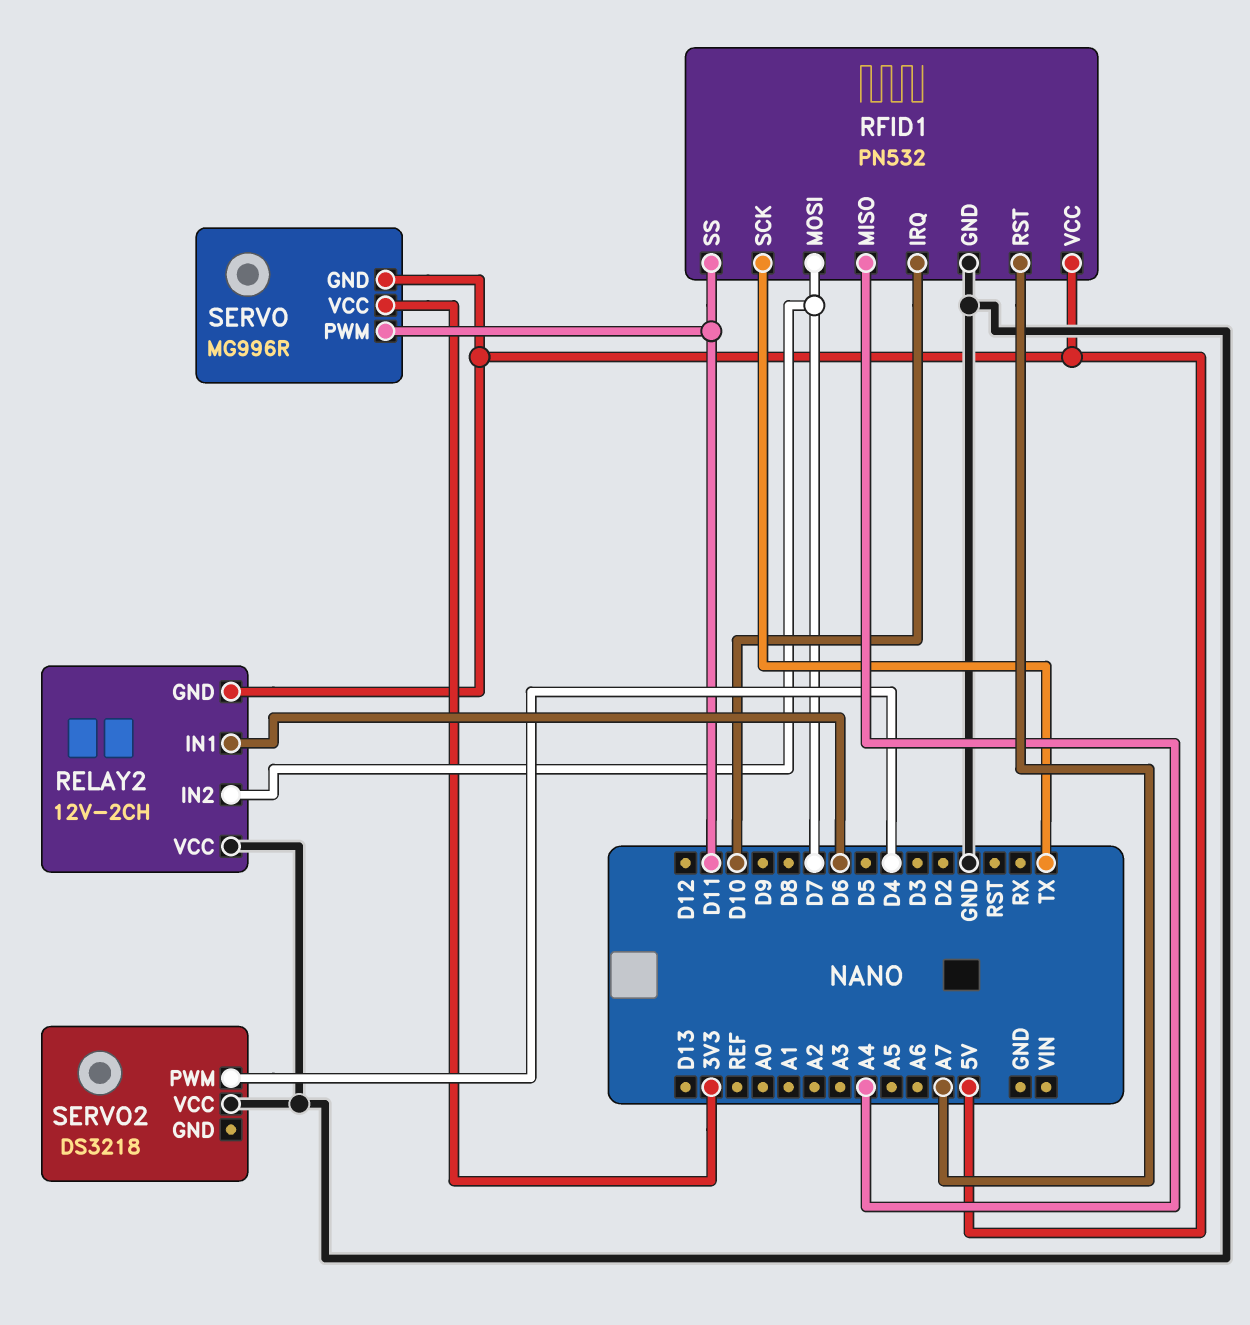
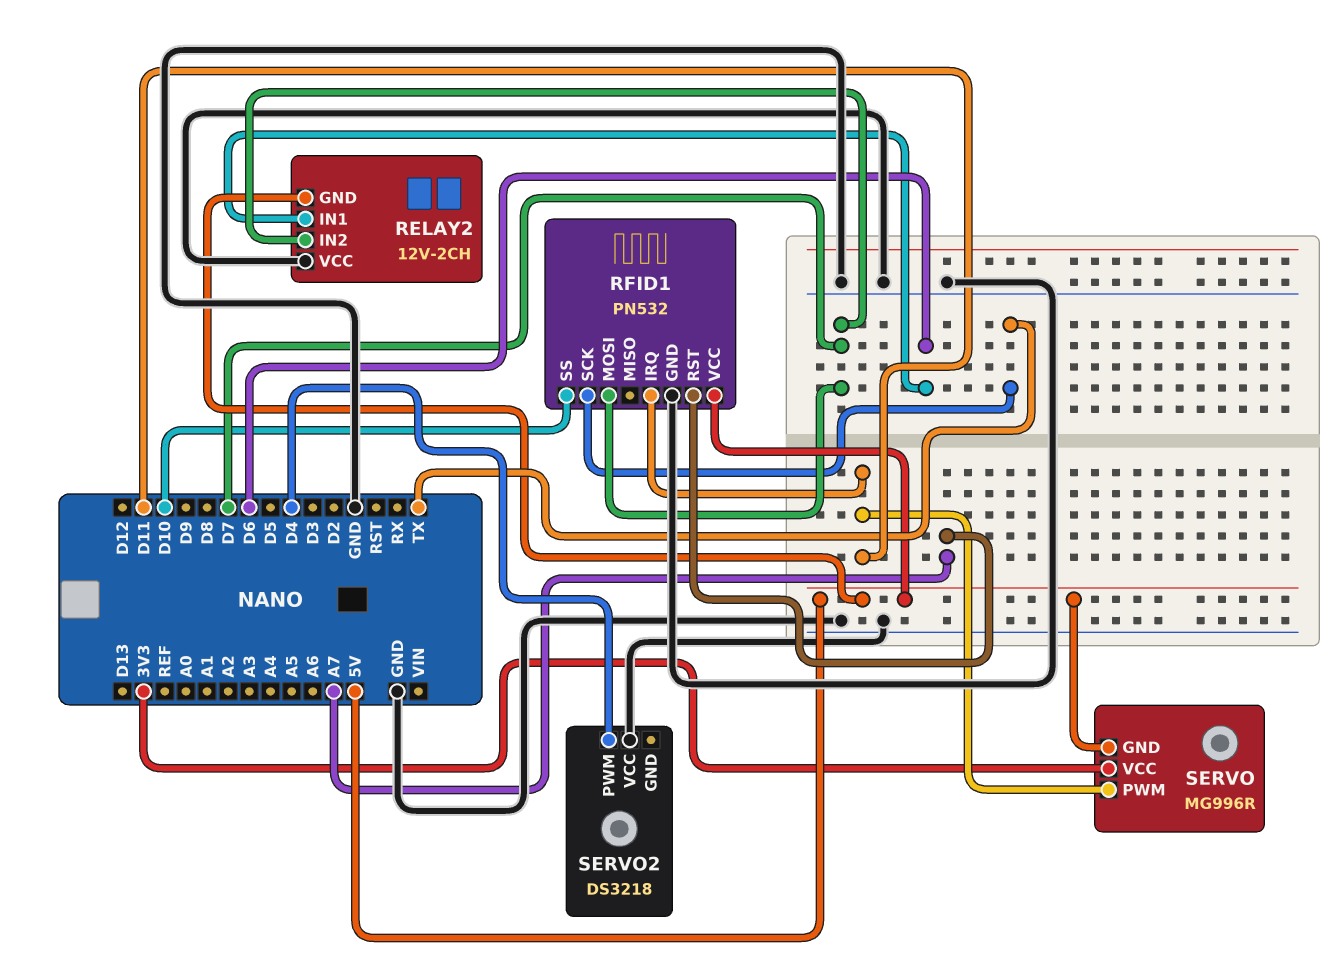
RFID1 pin IRQ: D10 -> D11
RFID1 pin MISO: A4 -> none
RFID1 pin SS: D11 -> D10

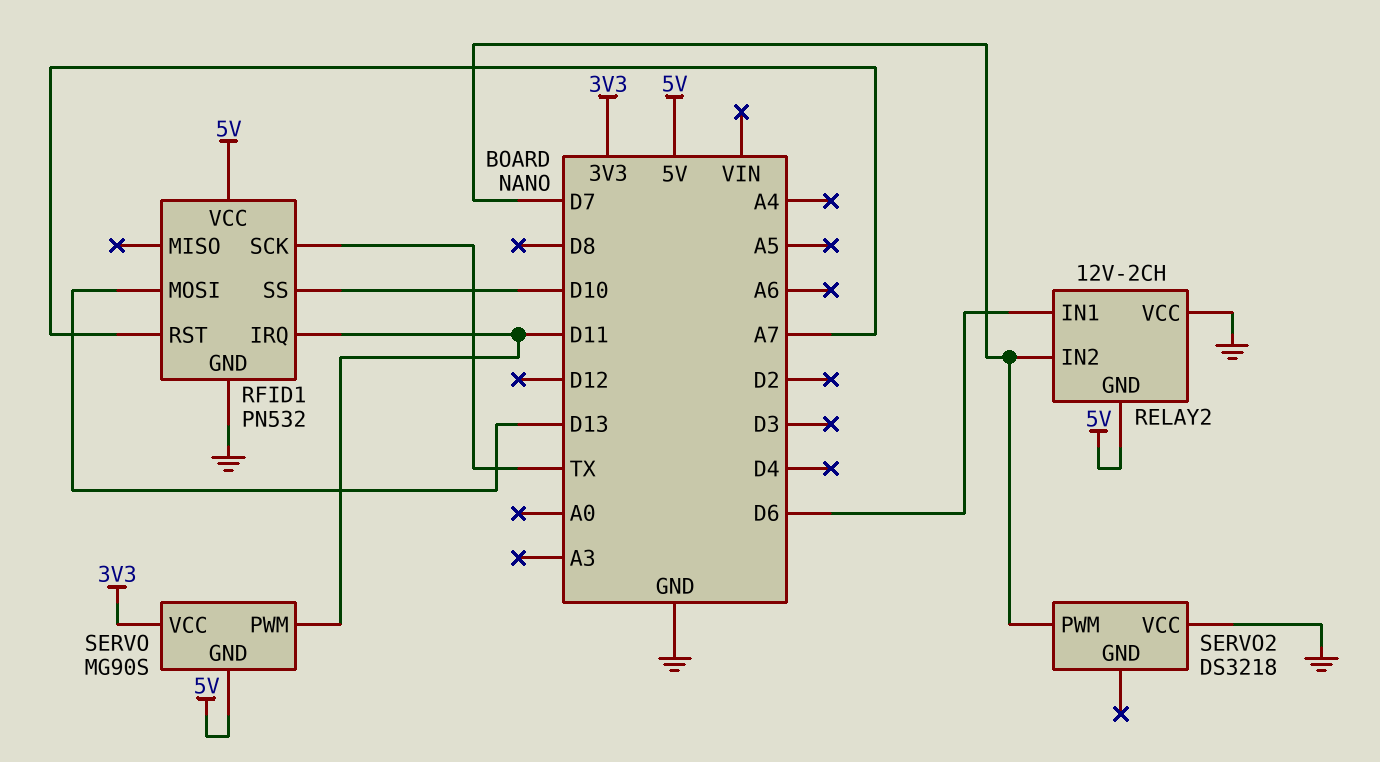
RFID1 pin MOSI: D7 -> D13
SERVO: MG996R -> MG90S
SERVO2 pin PWM: D4 -> D7

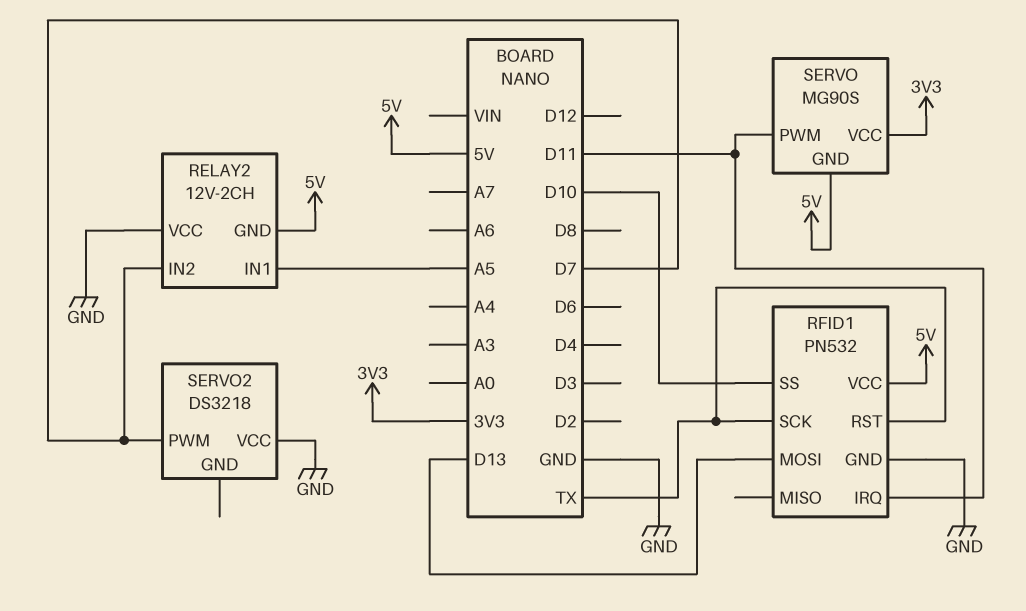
RELAY2 pin IN1: D6 -> A5
RFID1 pin RST: A7 -> TX

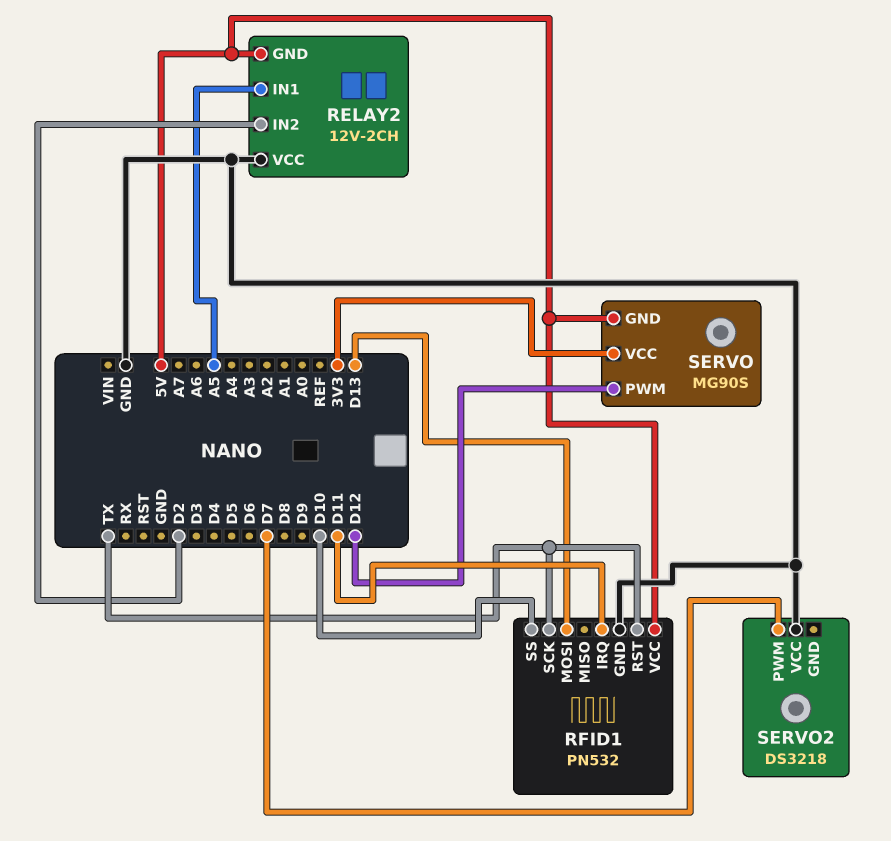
RELAY2 pin IN2: D7 -> D2
SERVO pin PWM: D11 -> D12

